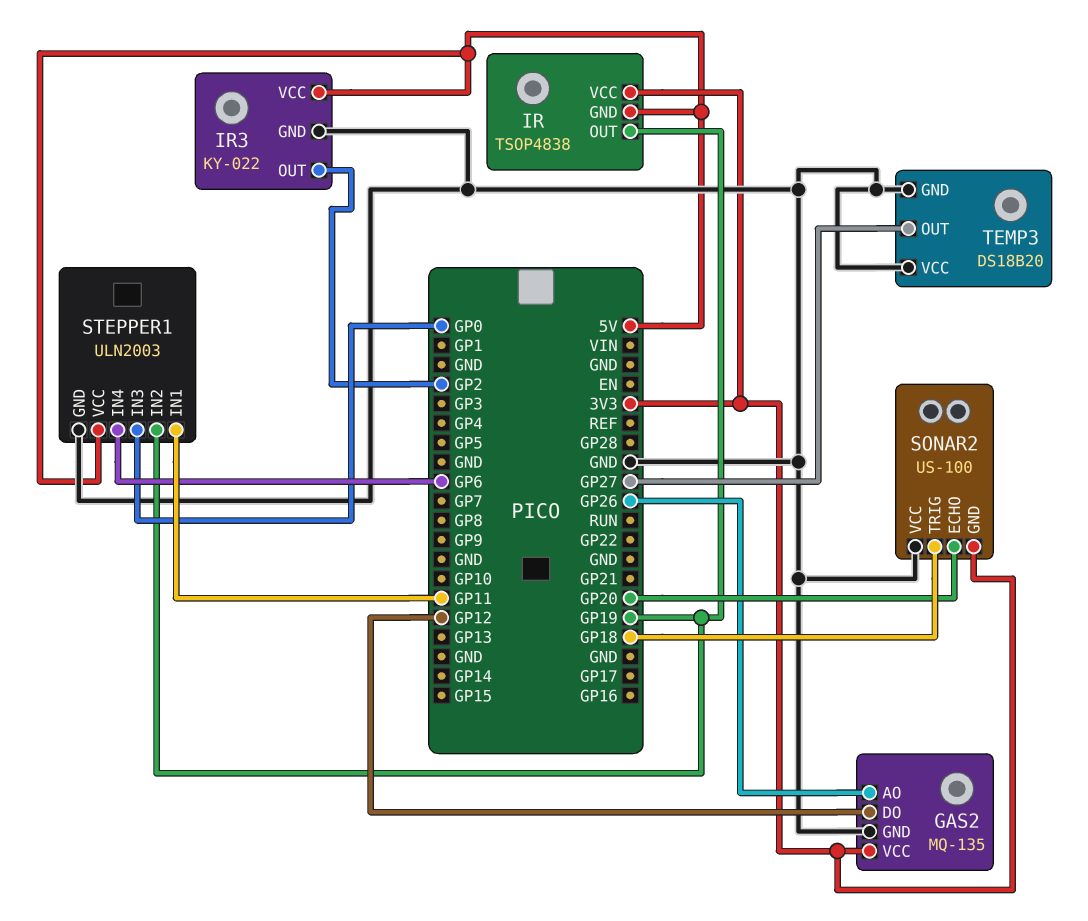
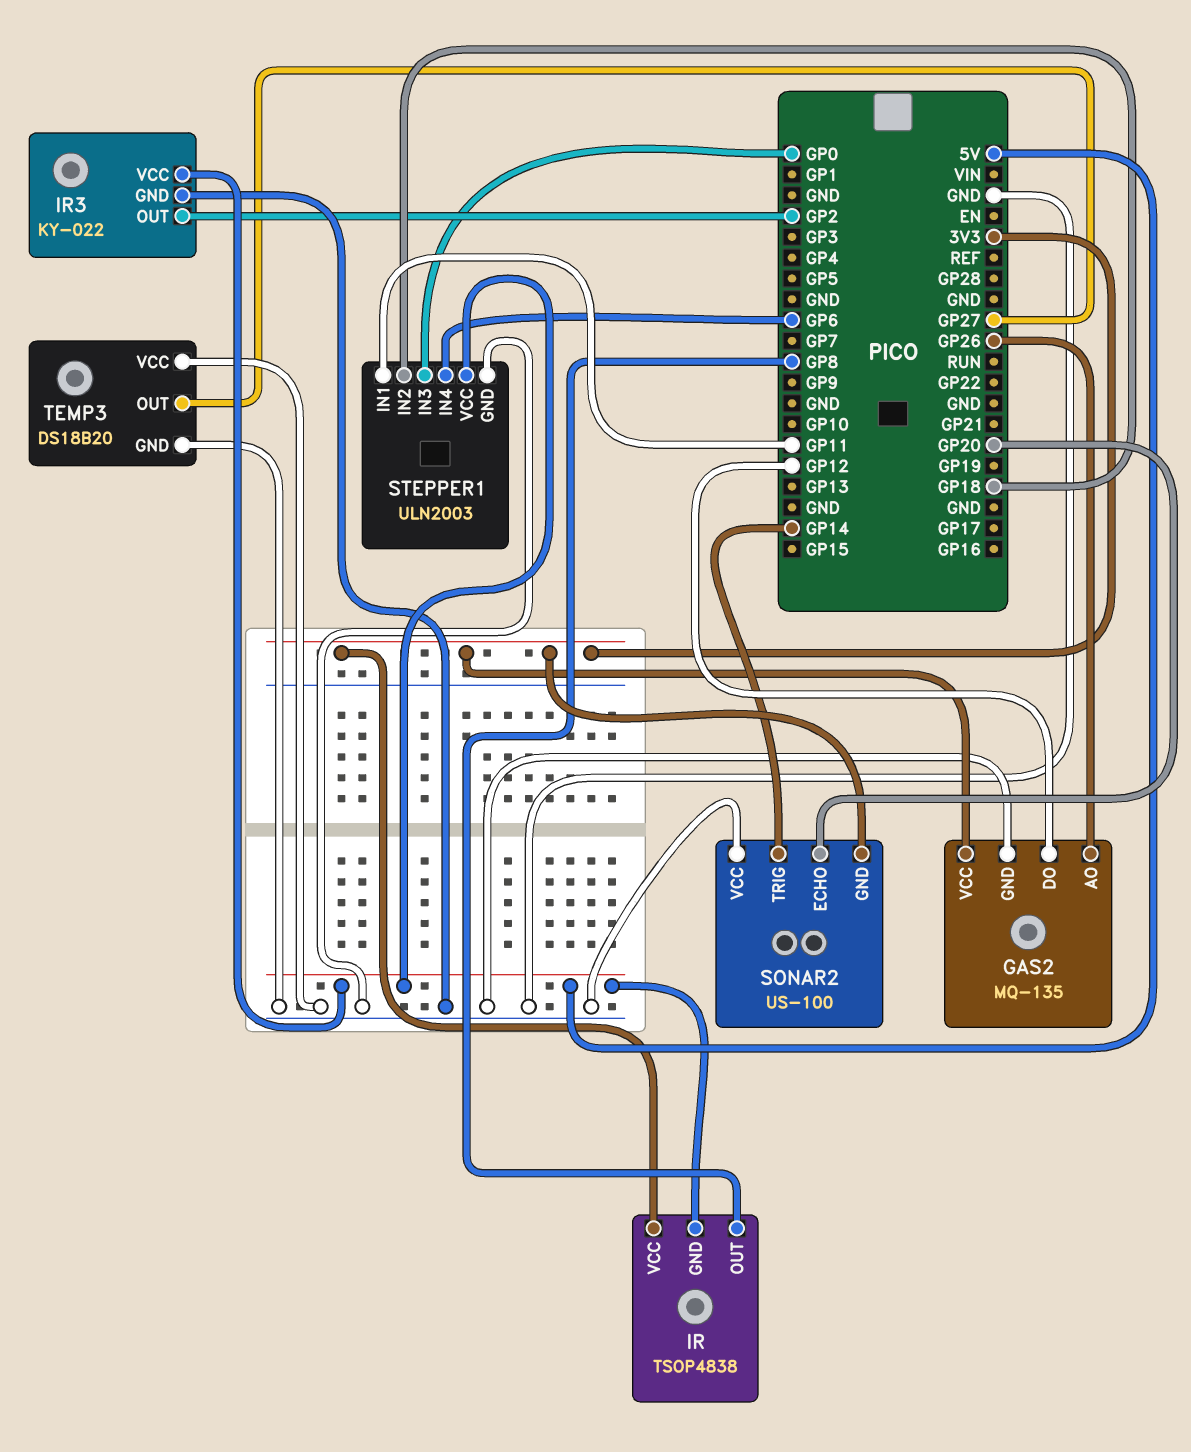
IR pin OUT: GP19 -> GP8
SONAR2 pin TRIG: GP18 -> GP14
STEPPER1 pin IN2: GP19 -> GP18

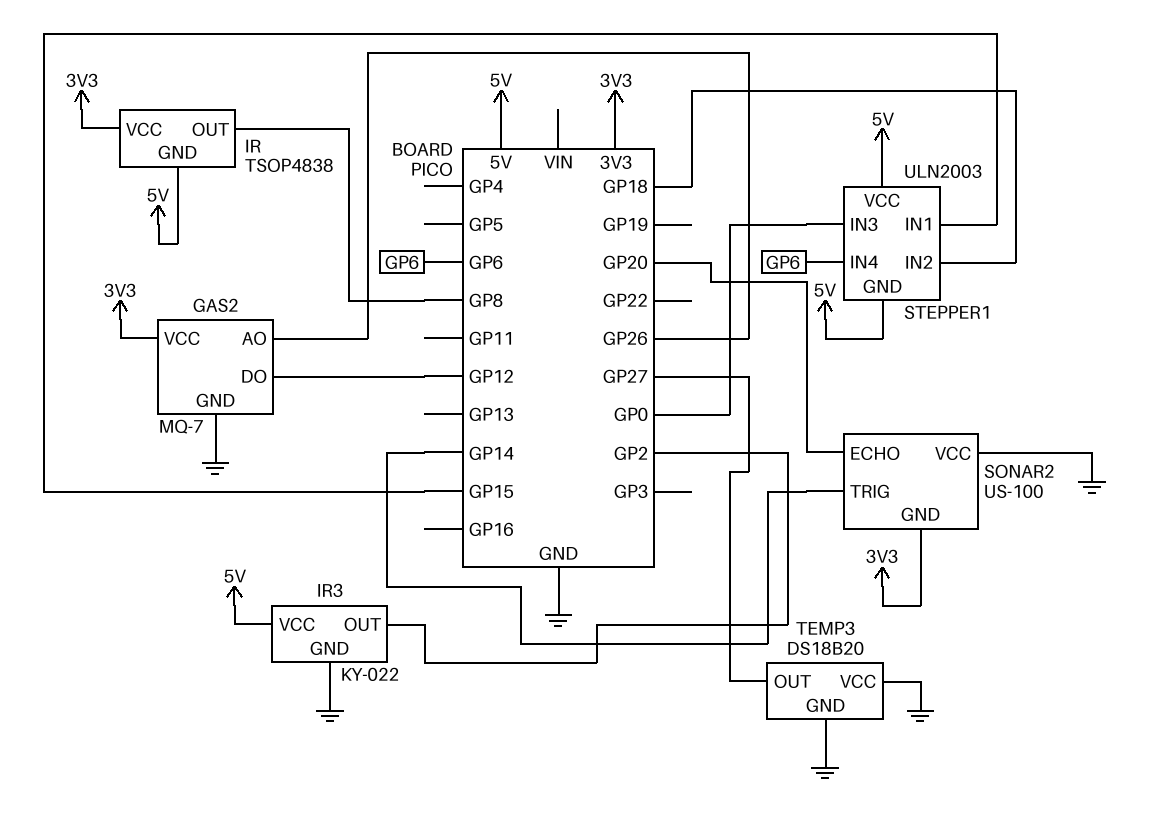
GAS2: MQ-135 -> MQ-7
STEPPER1 pin GND: GND -> 5V
STEPPER1 pin IN1: GP11 -> GP15

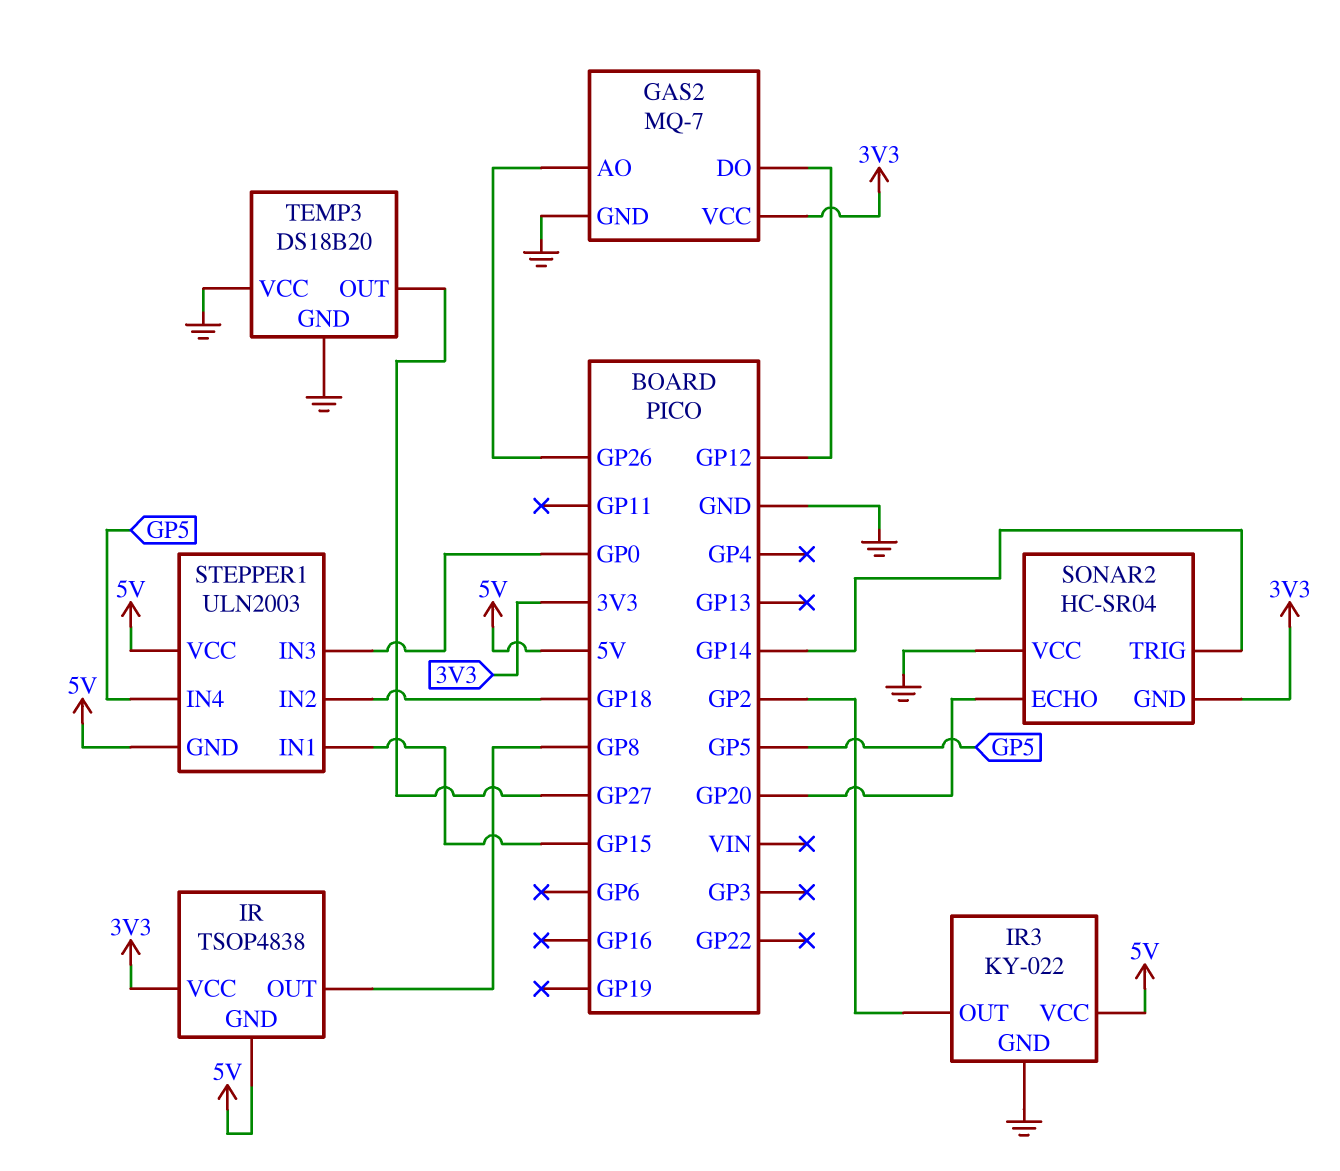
SONAR2: US-100 -> HC-SR04
STEPPER1 pin IN4: GP6 -> GP5

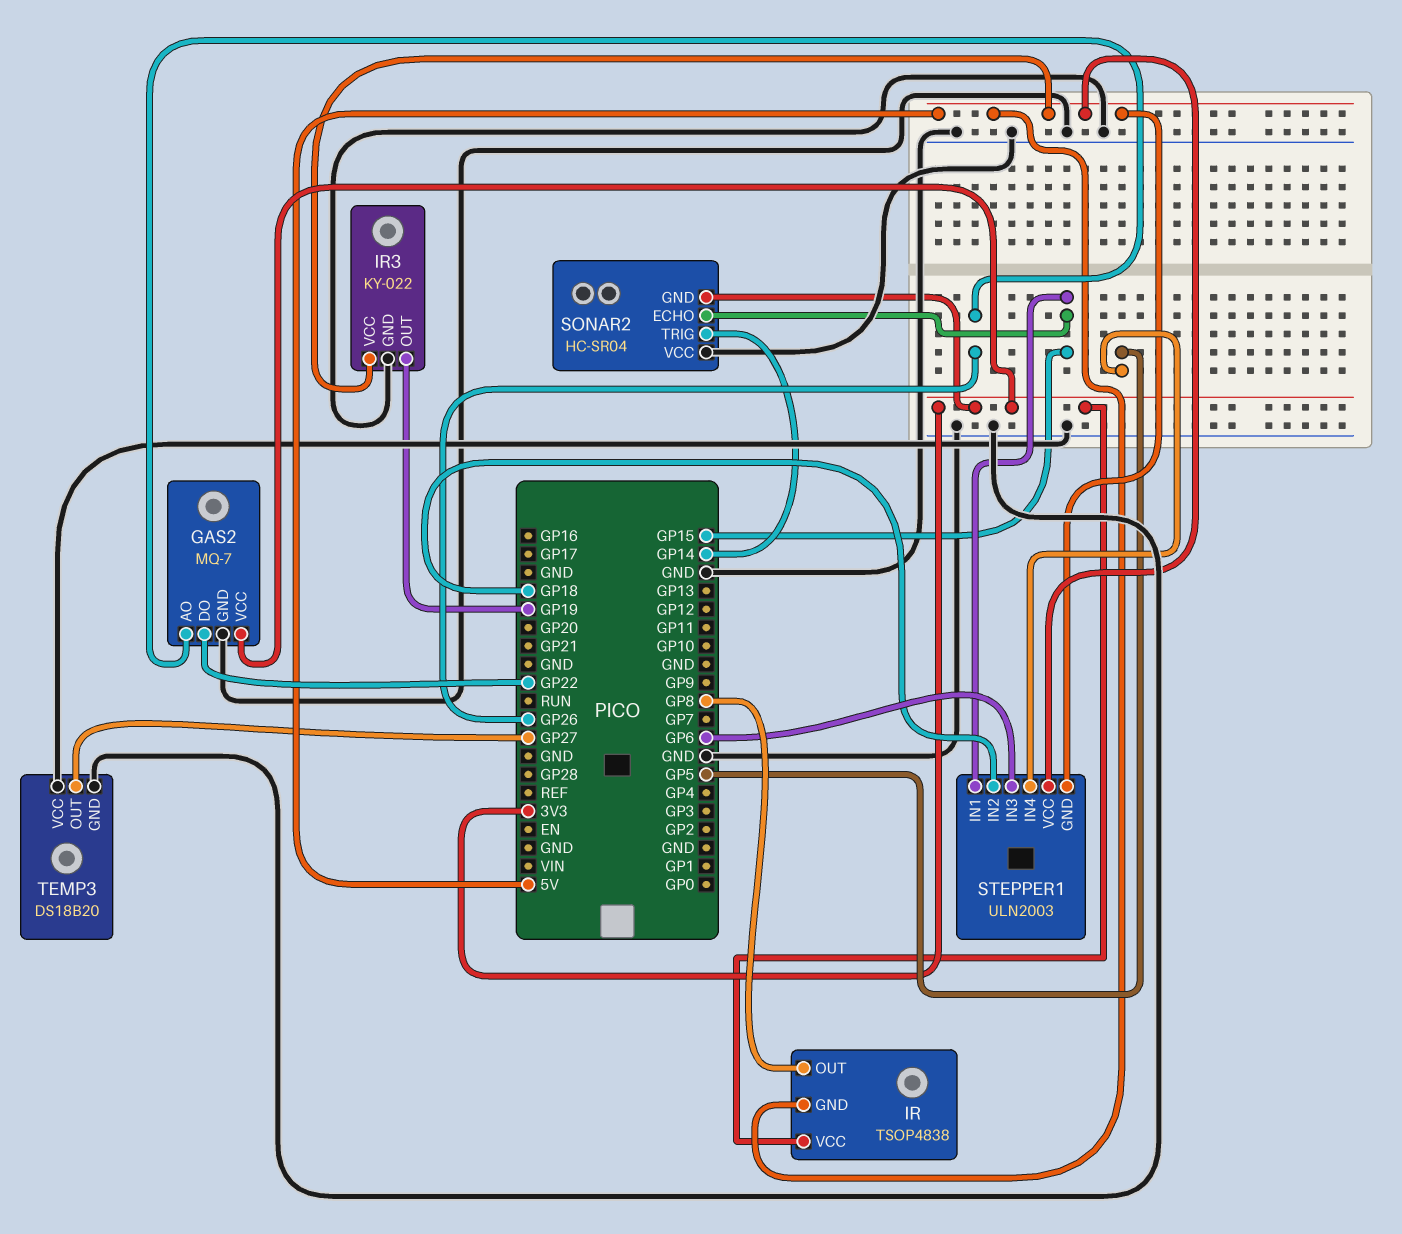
GAS2 pin DO: GP12 -> GP22
IR3 pin OUT: GP2 -> GP19
SONAR2 pin ECHO: GP20 -> GP15
STEPPER1 pin IN3: GP0 -> GP6

